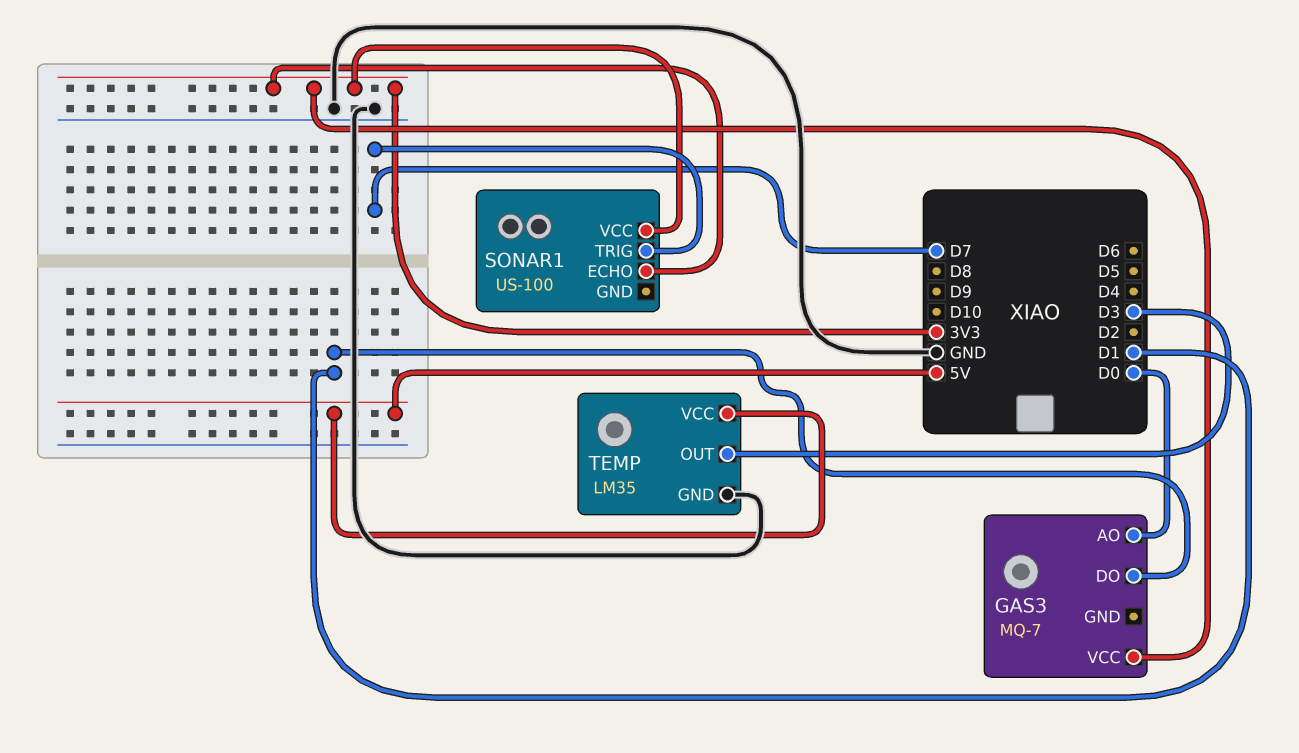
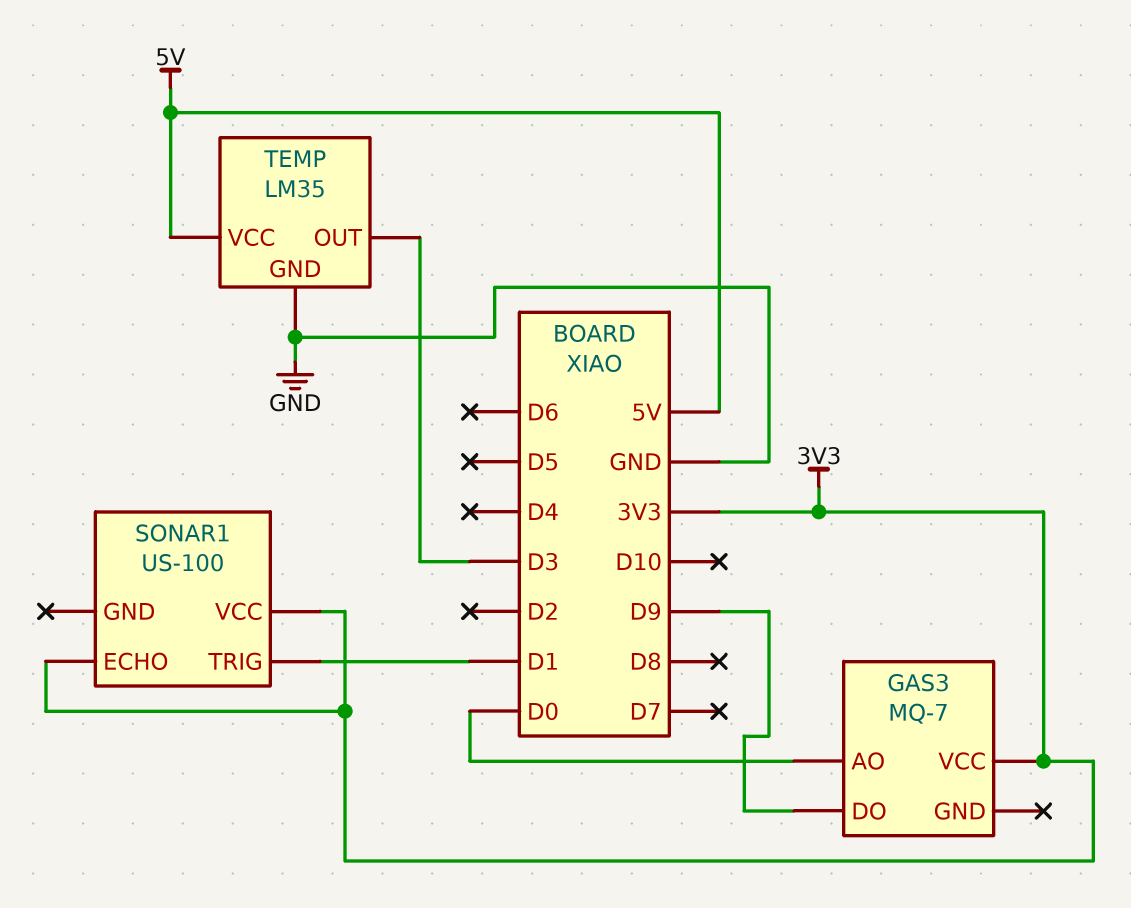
GAS3 pin DO: D1 -> D9
SONAR1 pin TRIG: D7 -> D1

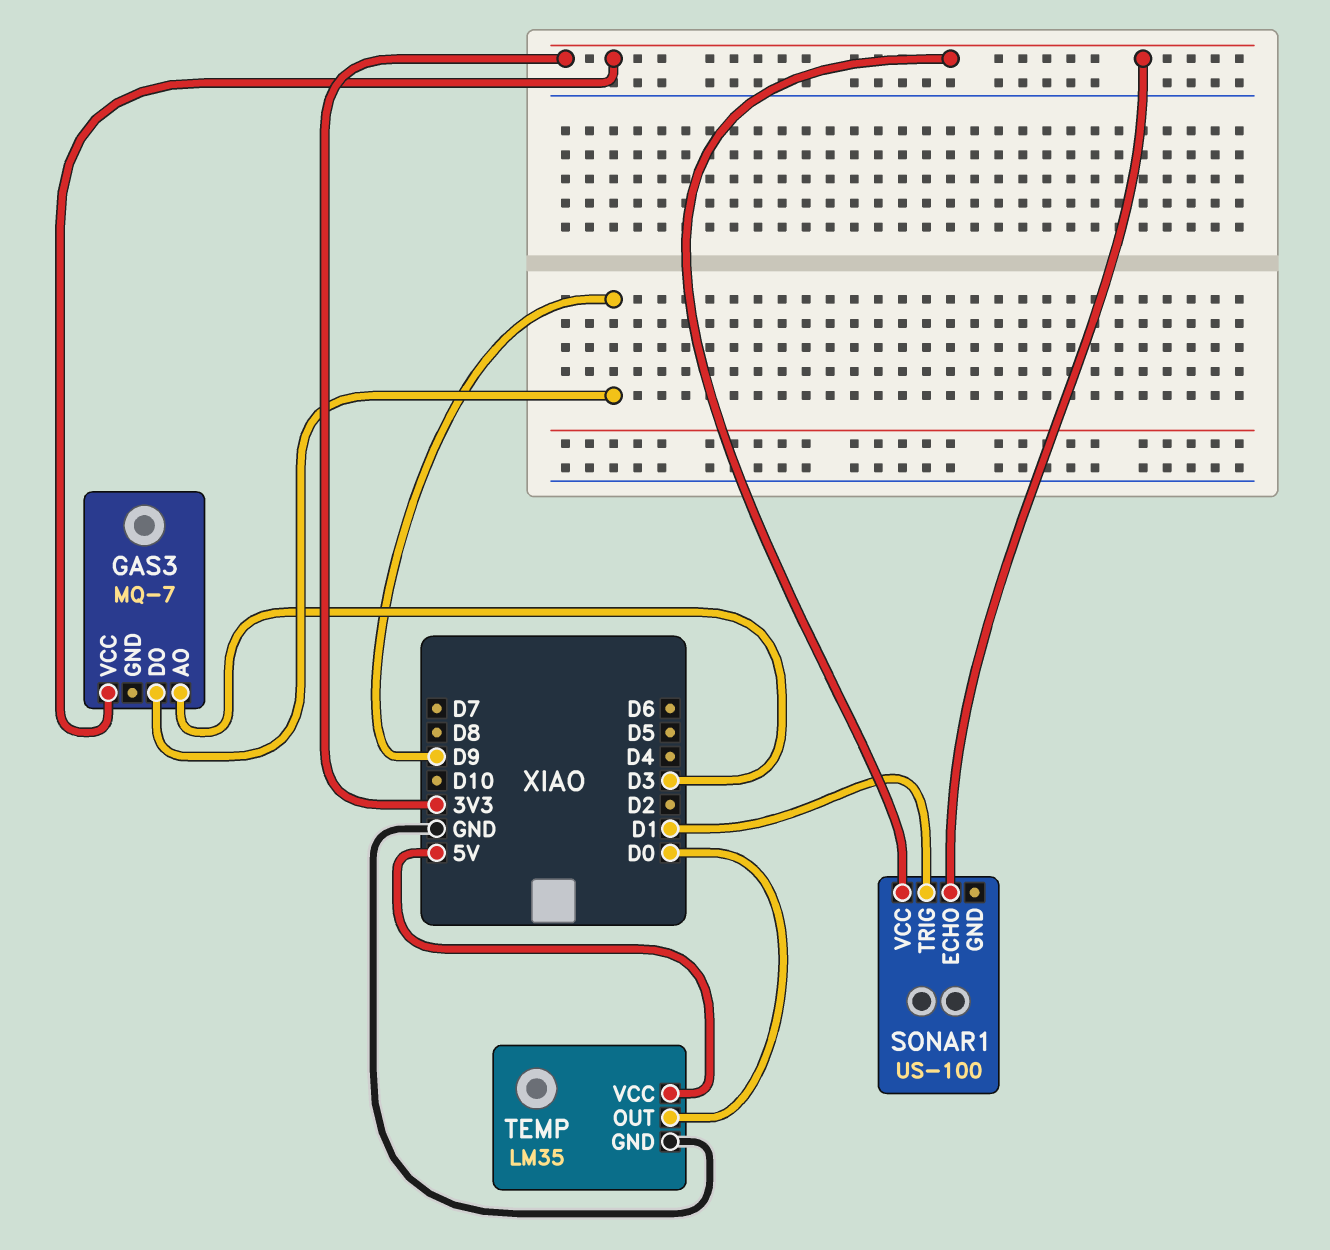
GAS3 pin AO: D0 -> D3
TEMP pin OUT: D3 -> D0

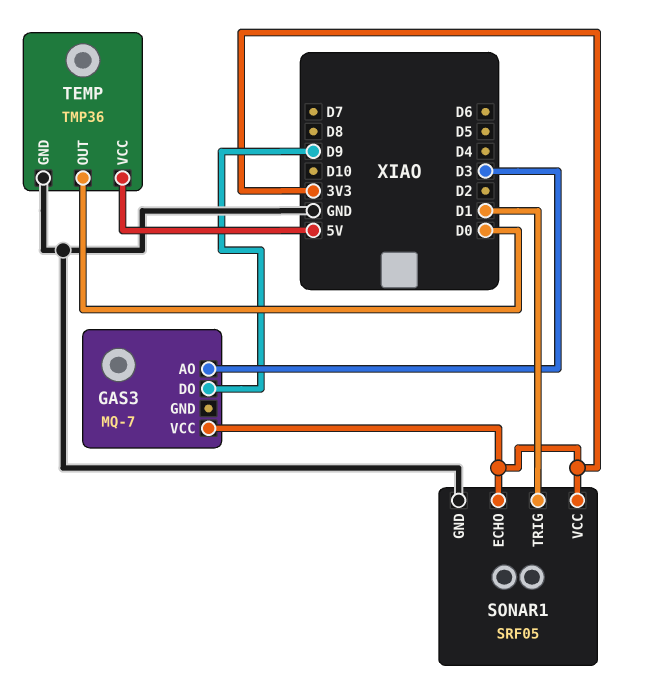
SONAR1: US-100 -> SRF05
SONAR1 pin GND: none -> GND
TEMP: LM35 -> TMP36

